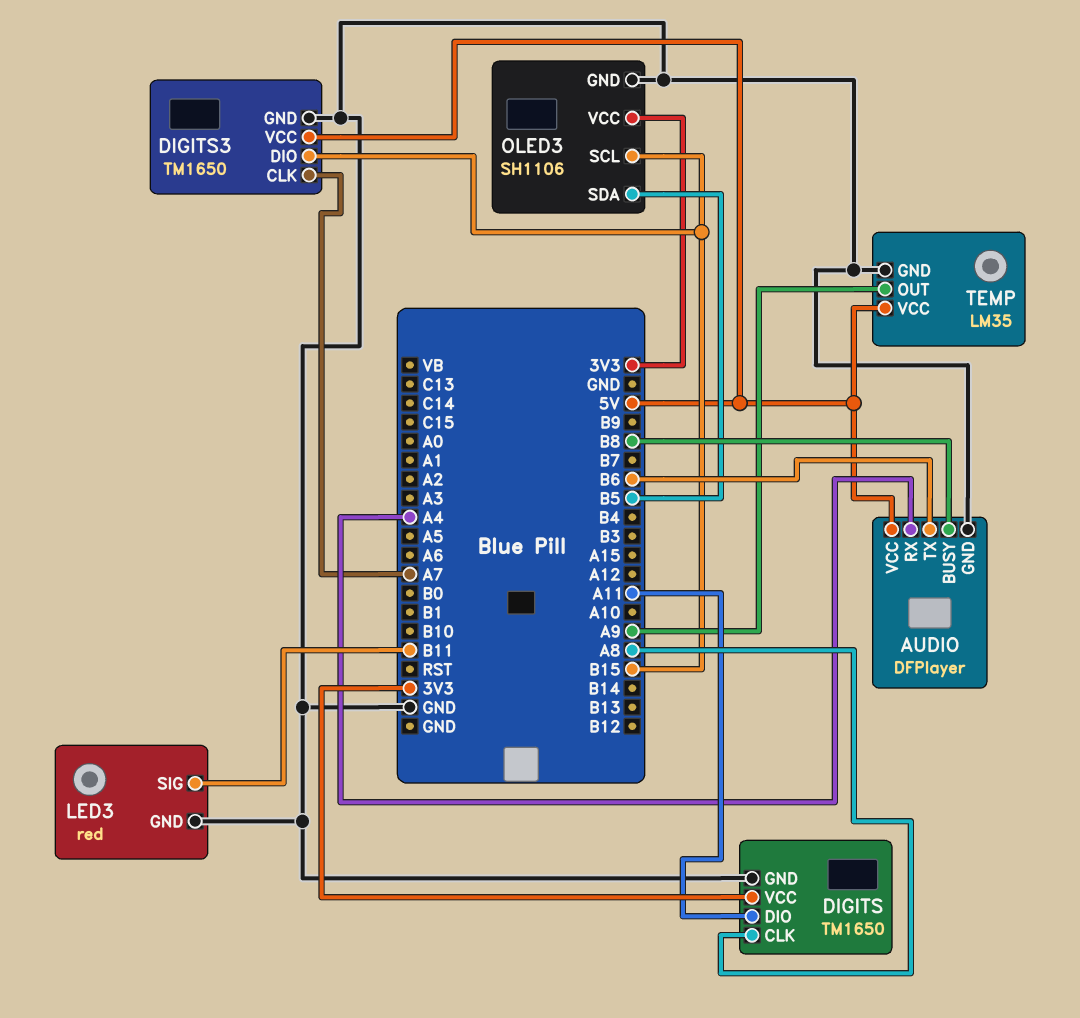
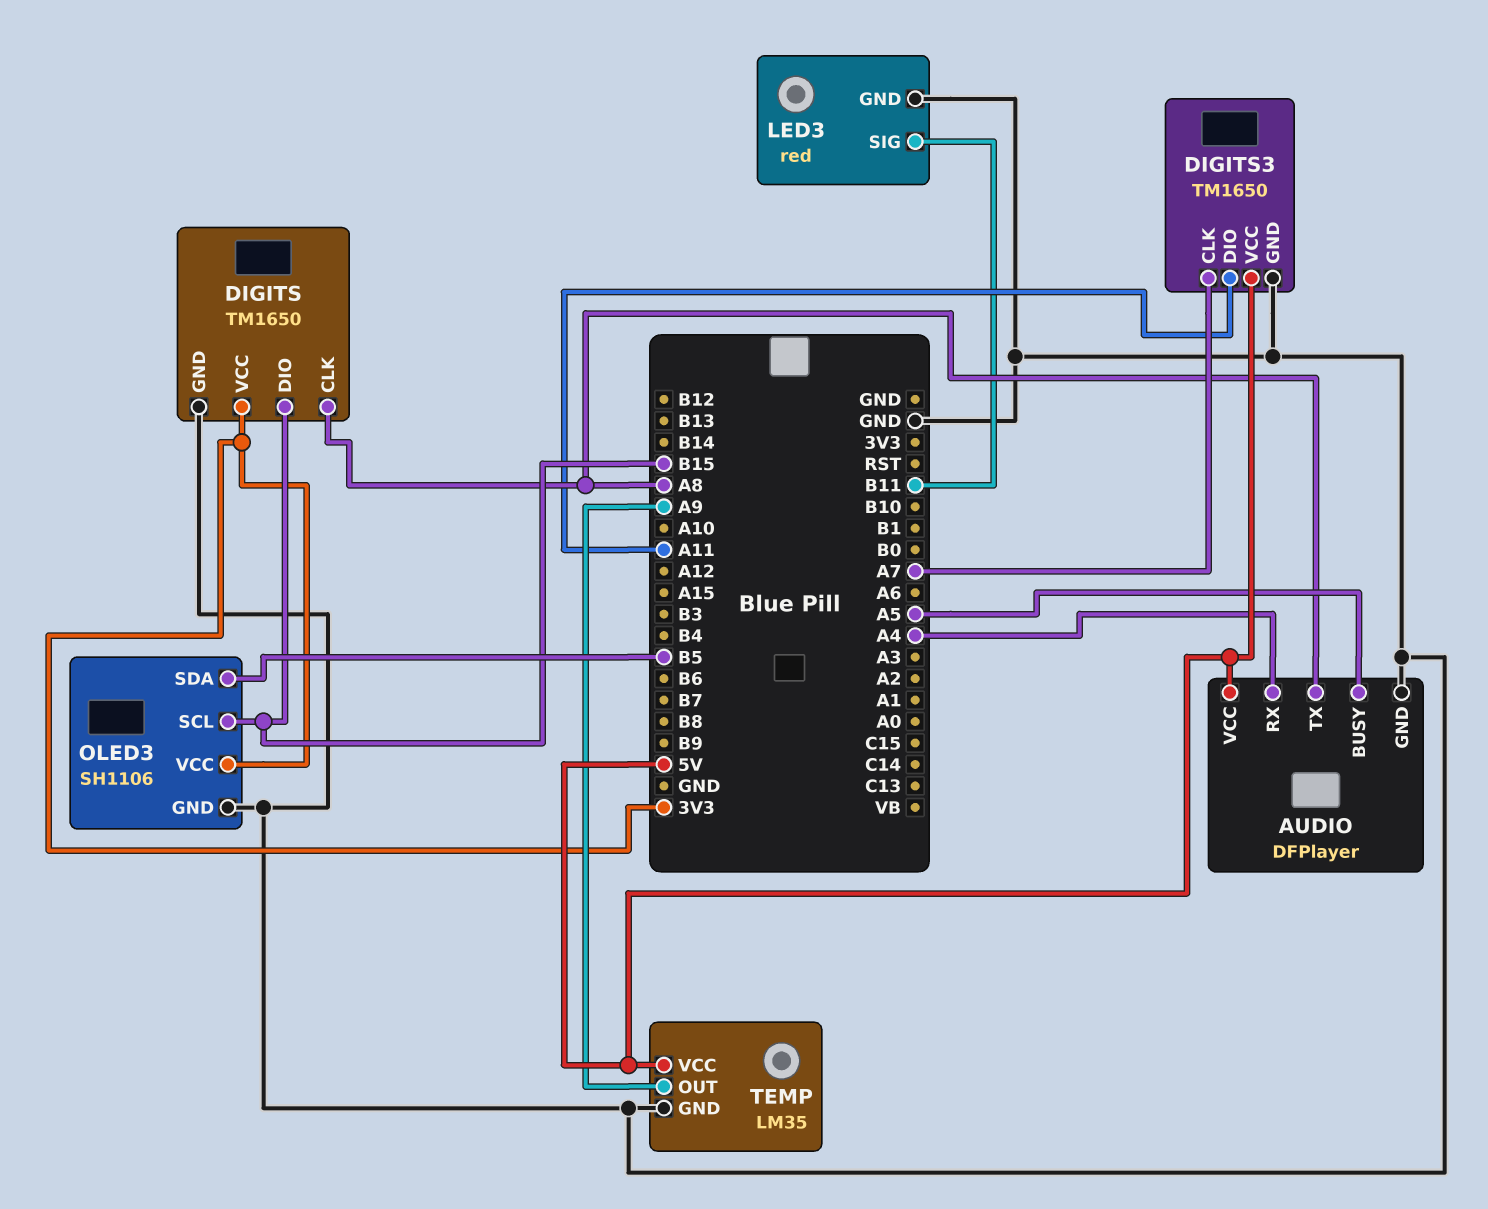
AUDIO pin BUSY: B8 -> A5
AUDIO pin TX: B6 -> A8
DIGITS pin DIO: A11 -> B15
DIGITS3 pin DIO: B15 -> A11

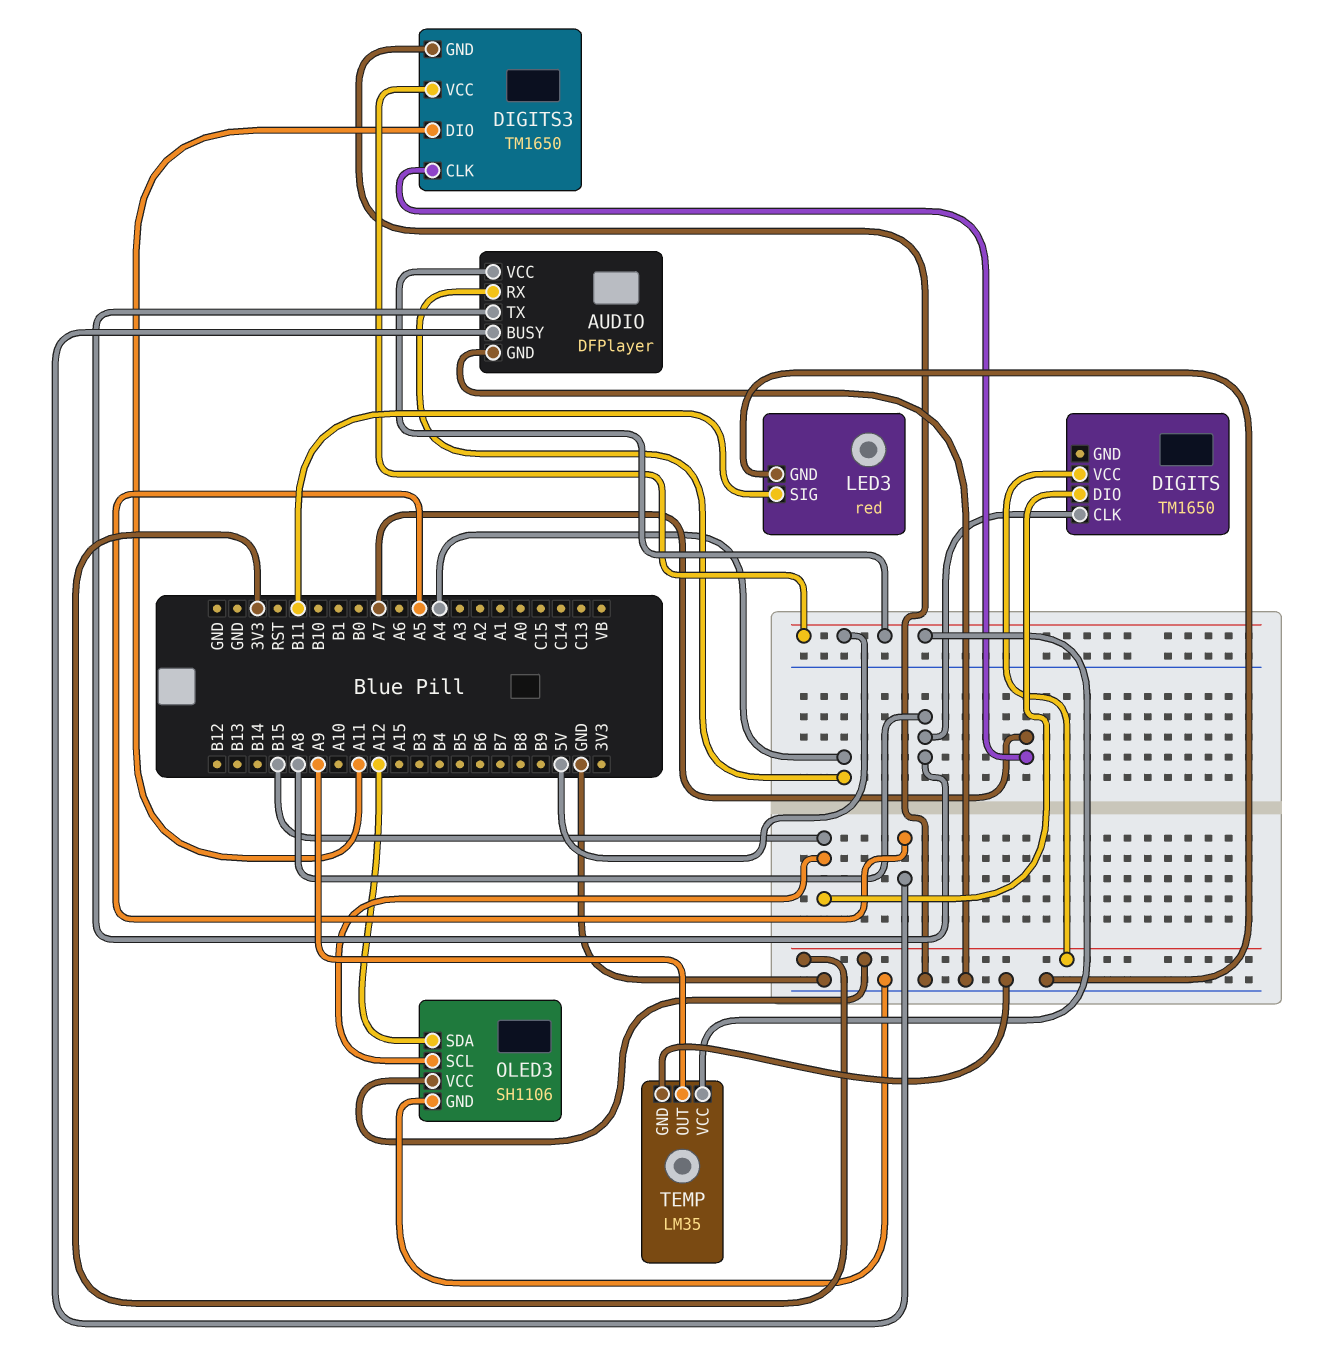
DIGITS pin GND: GND -> none
OLED3 pin SDA: B5 -> A12

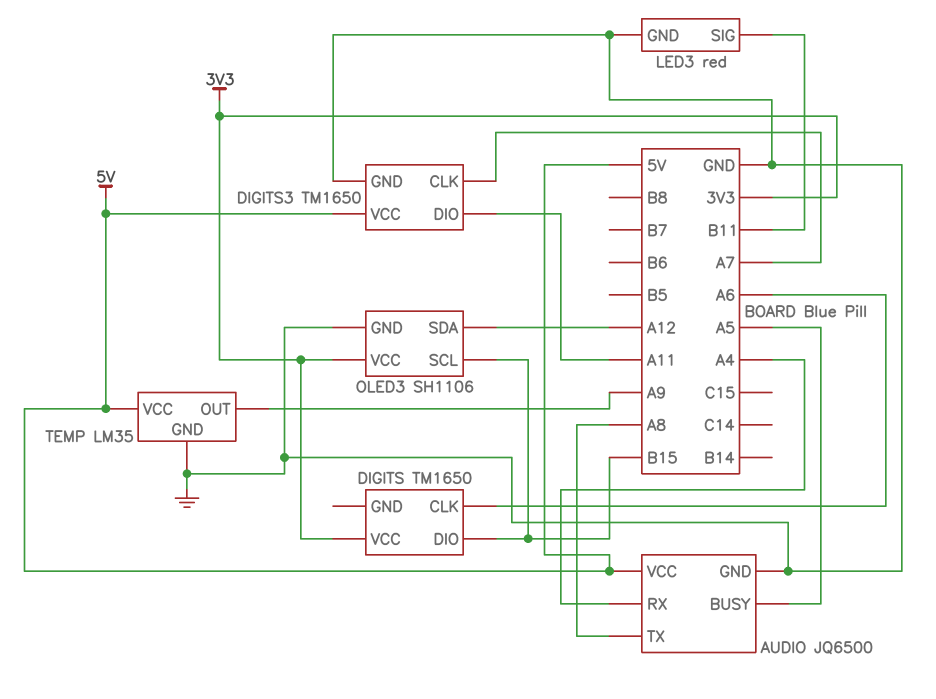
AUDIO: DFPlayer -> JQ6500
DIGITS pin CLK: A8 -> A6

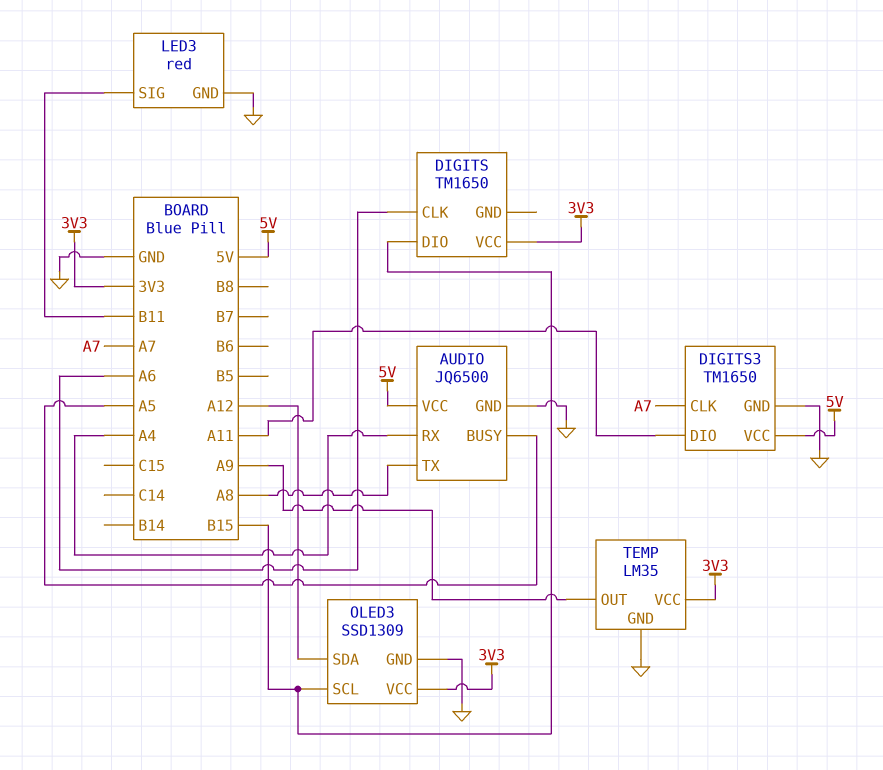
OLED3: SH1106 -> SSD1309
TEMP pin VCC: 5V -> 3V3

